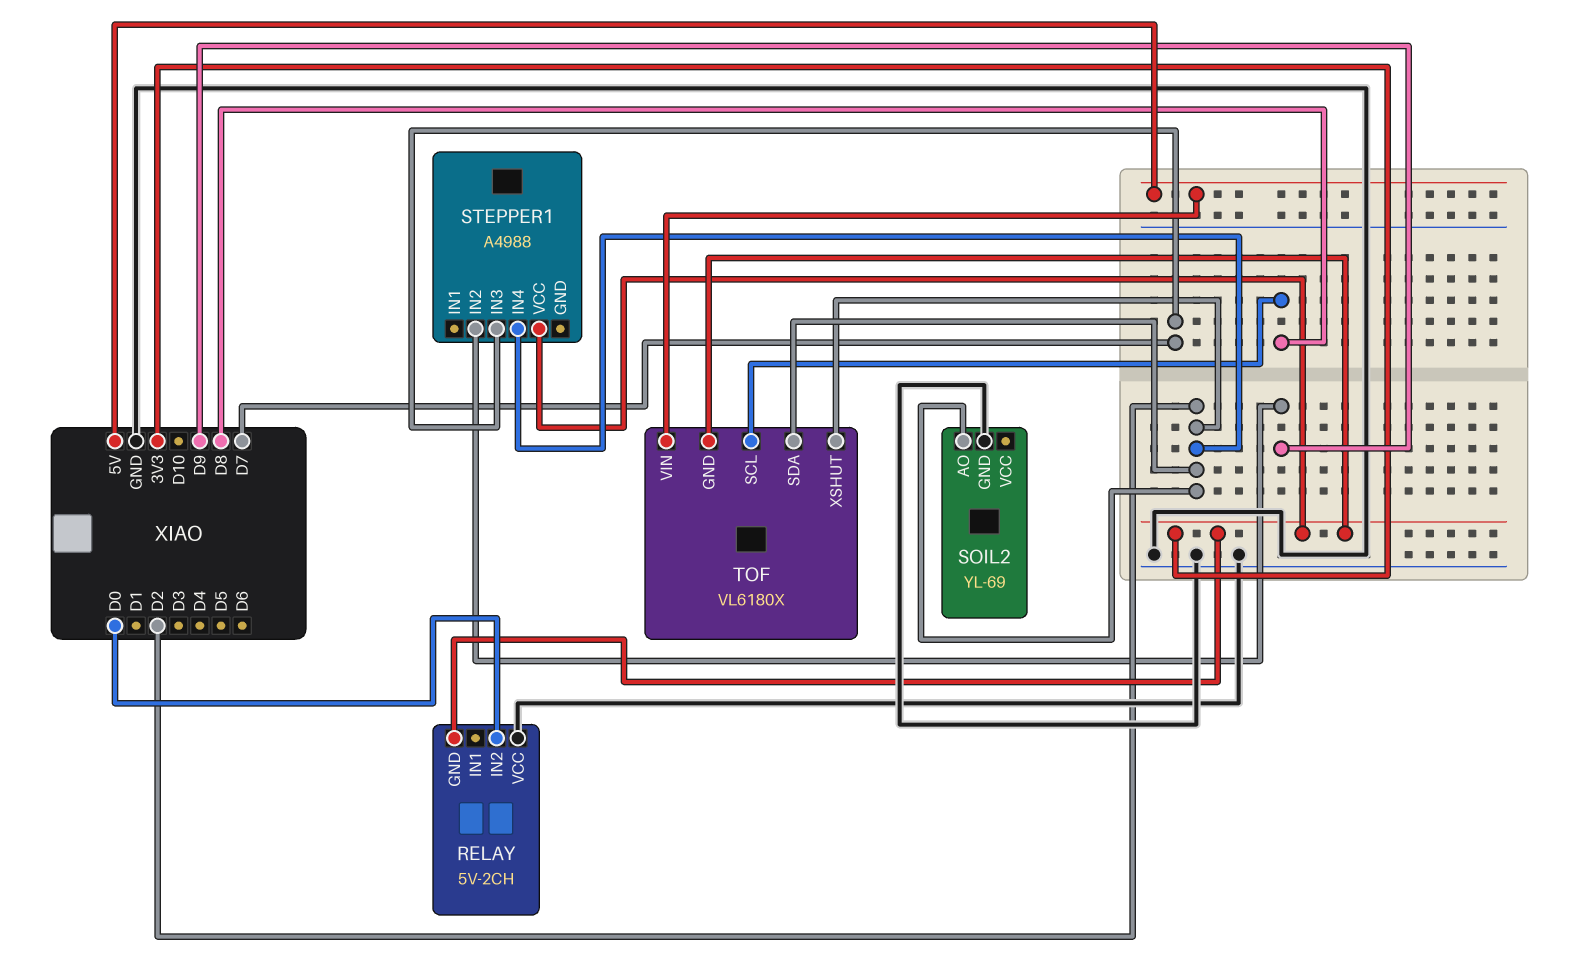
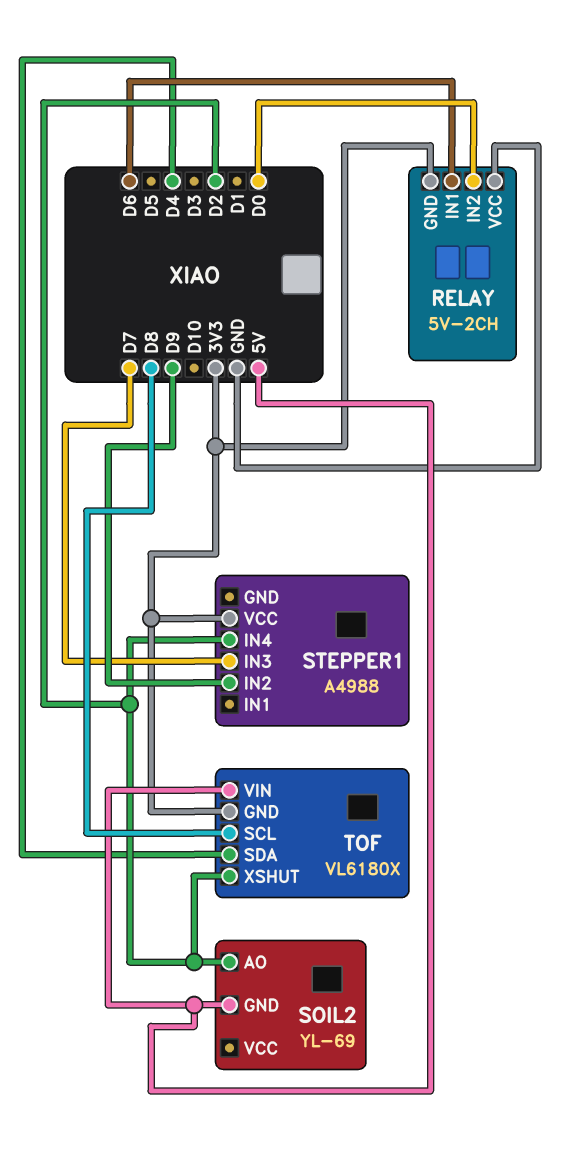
RELAY pin IN1: none -> D6
SOIL2 pin GND: GND -> 5V
TOF pin SDA: D2 -> D4

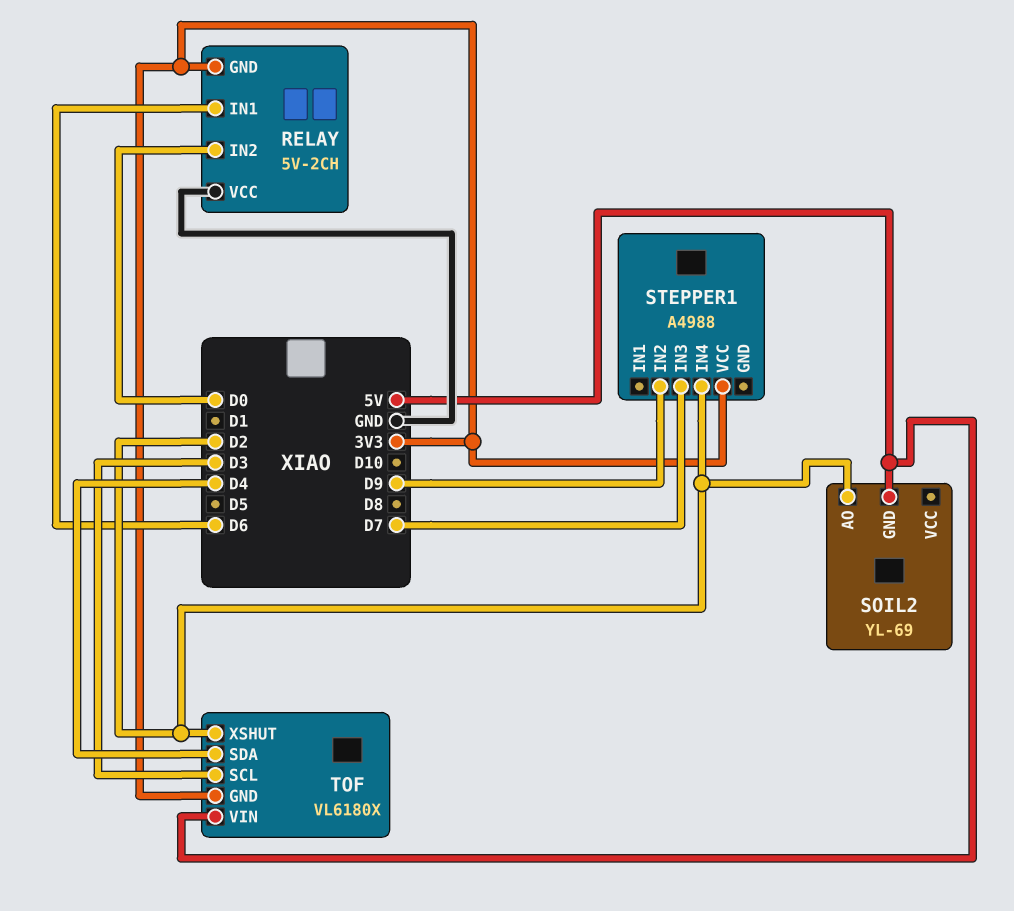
TOF pin SCL: D8 -> D3

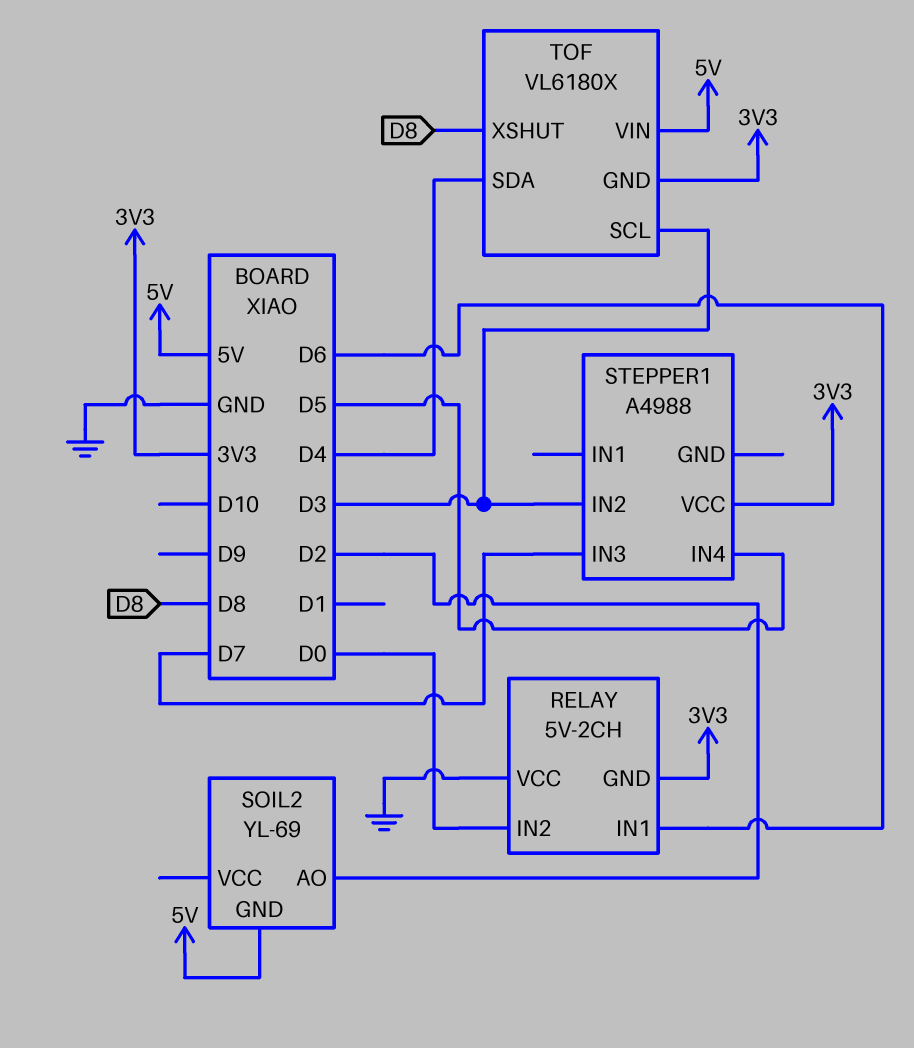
STEPPER1 pin IN2: D9 -> D3
STEPPER1 pin IN4: D2 -> D5
TOF pin XSHUT: D2 -> D8

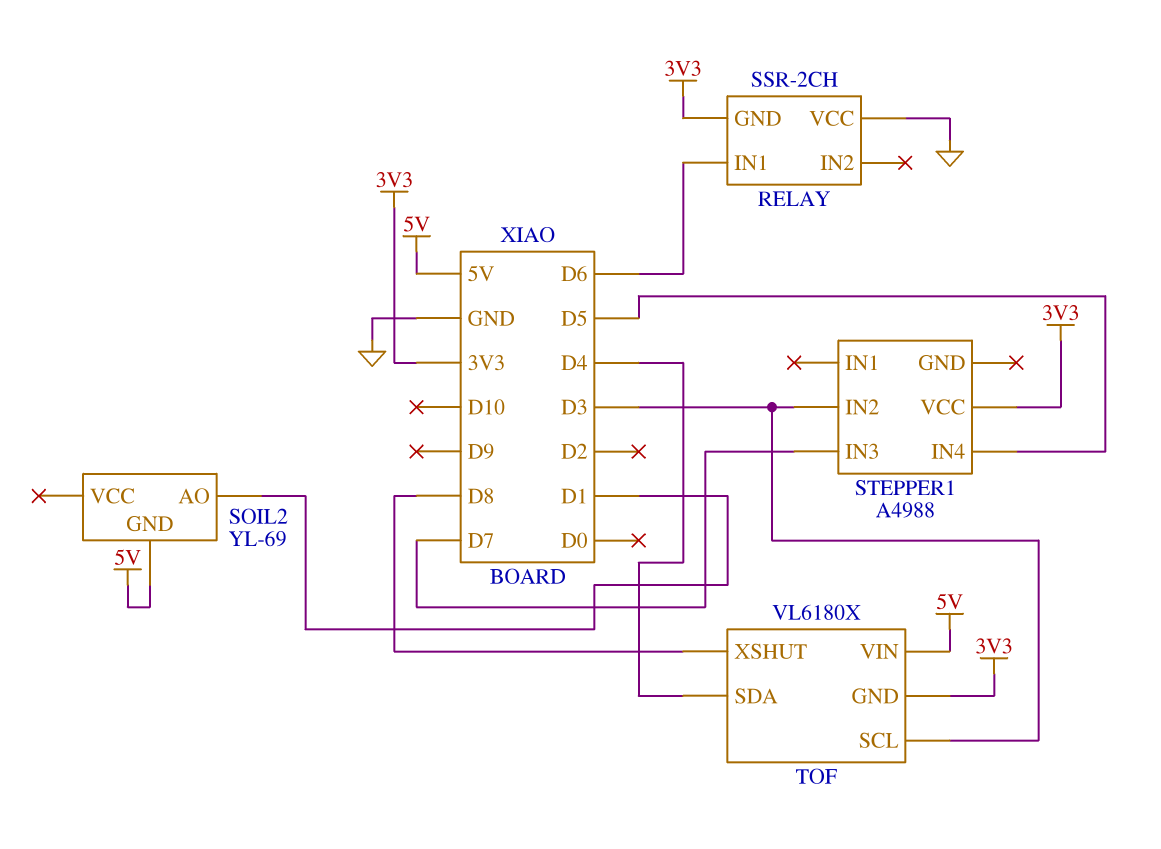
RELAY: 5V-2CH -> SSR-2CH
RELAY pin IN2: D0 -> none
SOIL2 pin AO: D2 -> D1

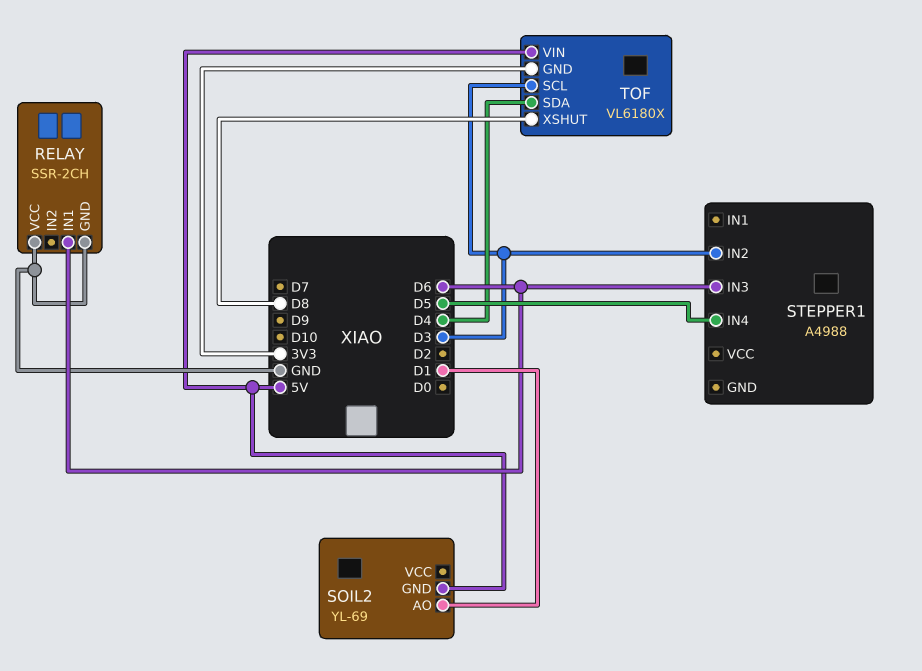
RELAY pin GND: 3V3 -> GND
STEPPER1 pin IN3: D7 -> D6
STEPPER1 pin VCC: 3V3 -> none

